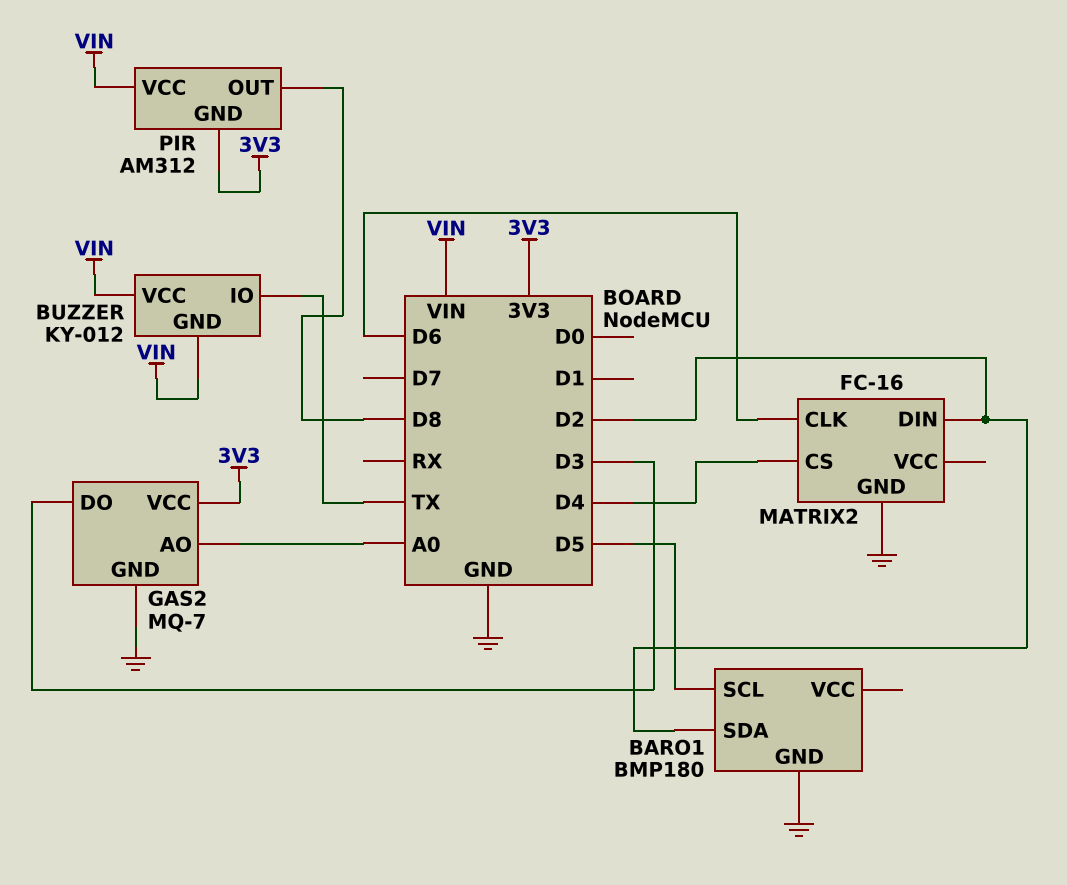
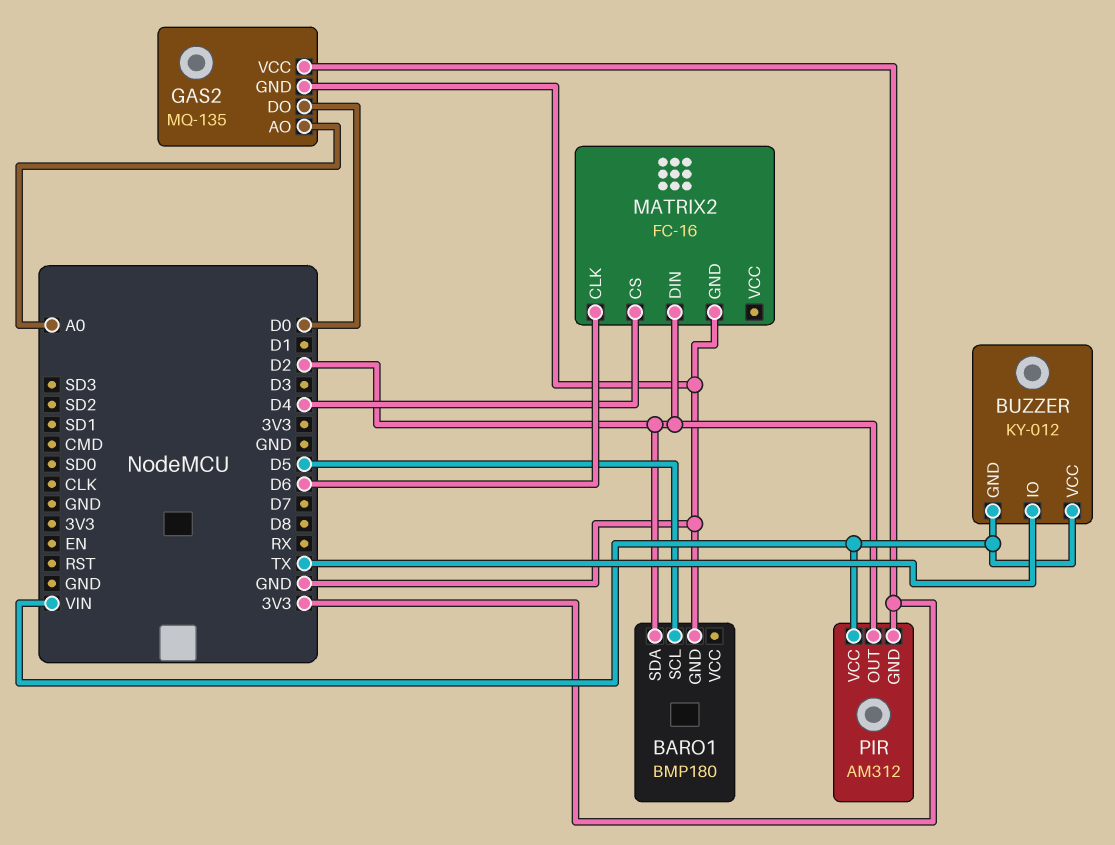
GAS2: MQ-7 -> MQ-135
GAS2 pin DO: D3 -> D0
PIR pin OUT: D8 -> D2

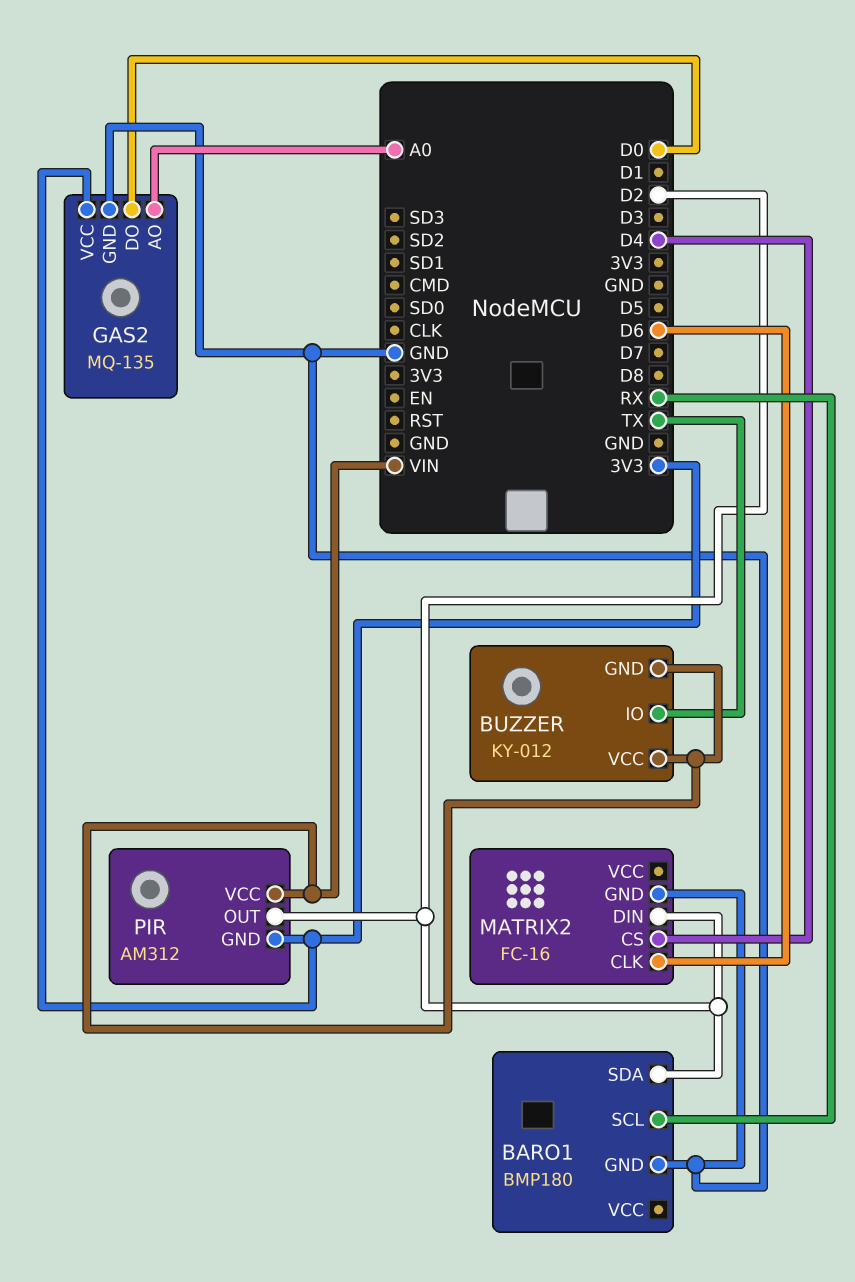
BARO1 pin SCL: D5 -> RX

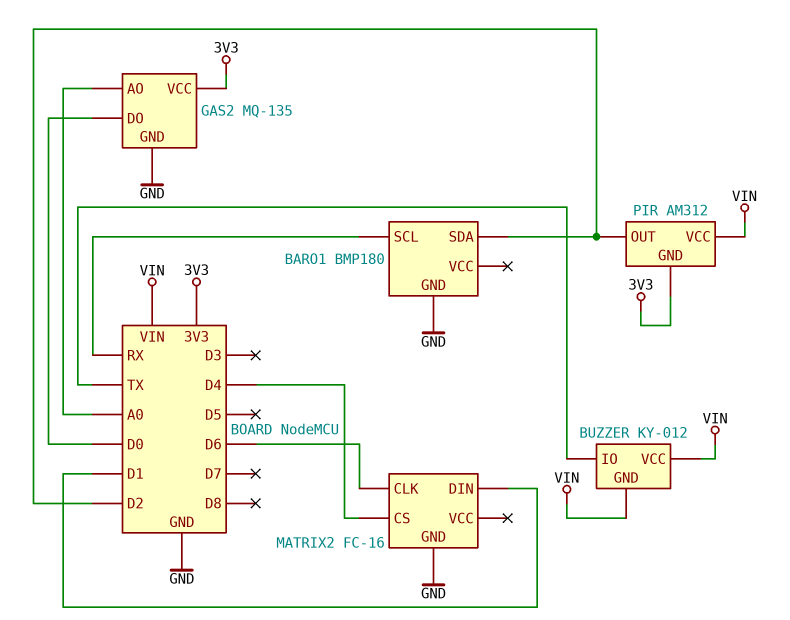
MATRIX2 pin DIN: D2 -> D1

